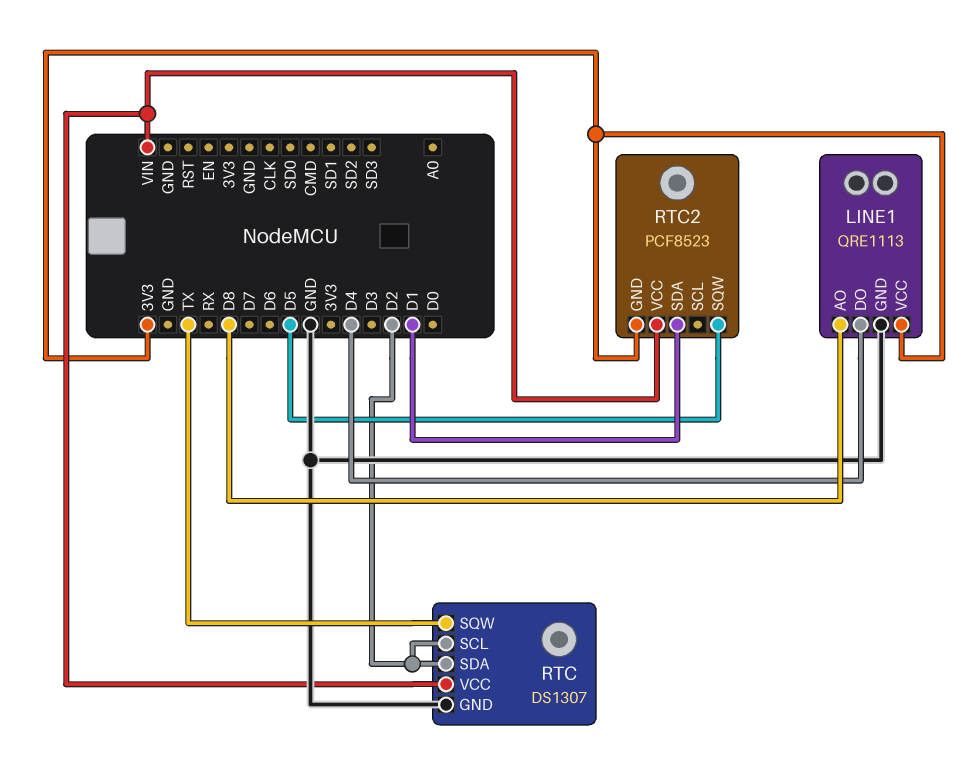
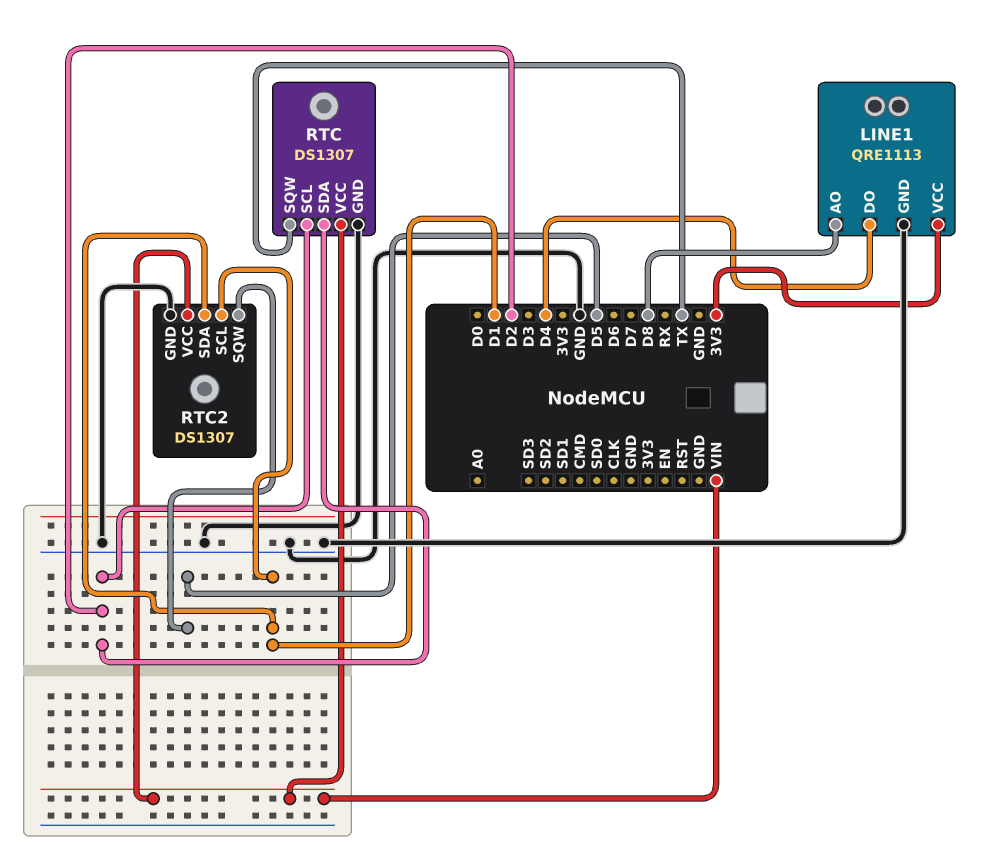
RTC2: PCF8523 -> DS1307
RTC2 pin GND: 3V3 -> GND
RTC2 pin SCL: none -> D1

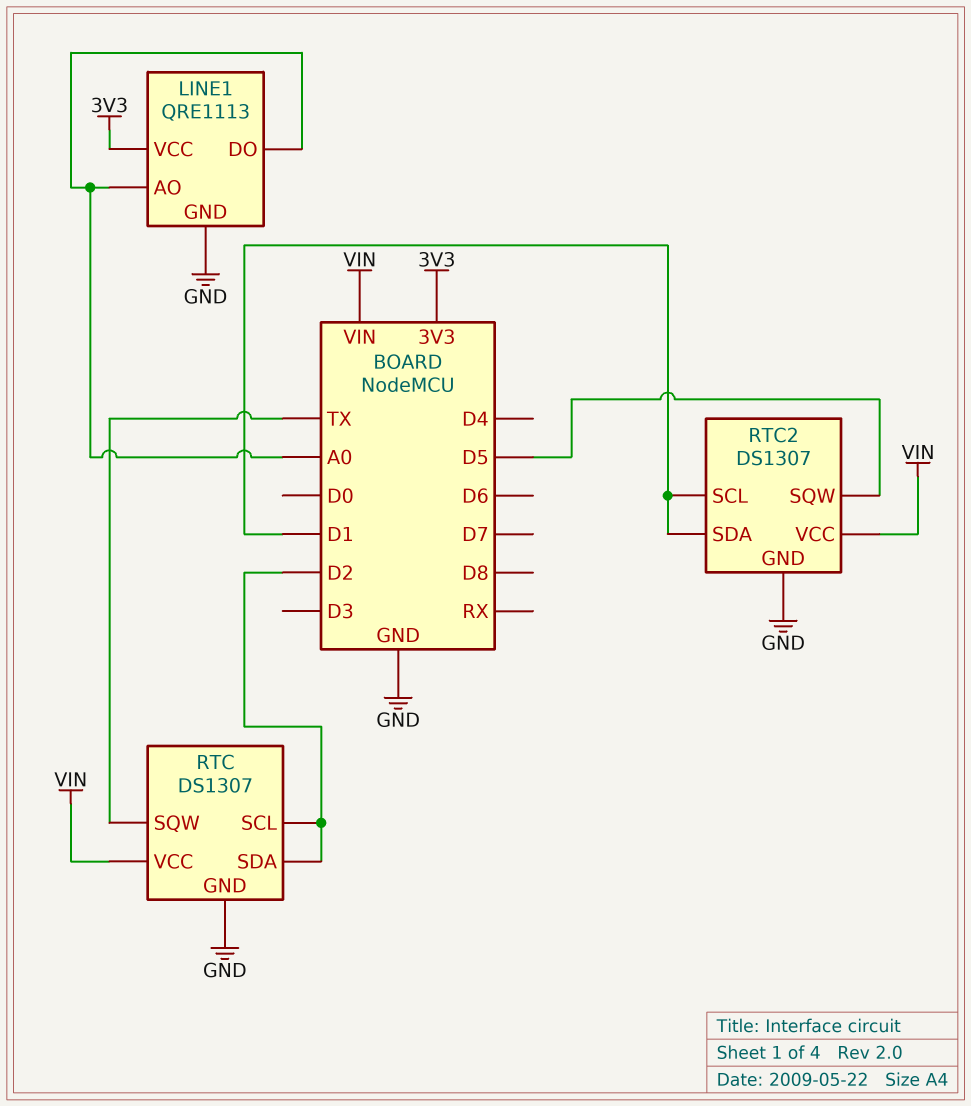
LINE1 pin AO: D8 -> A0
LINE1 pin DO: D4 -> A0

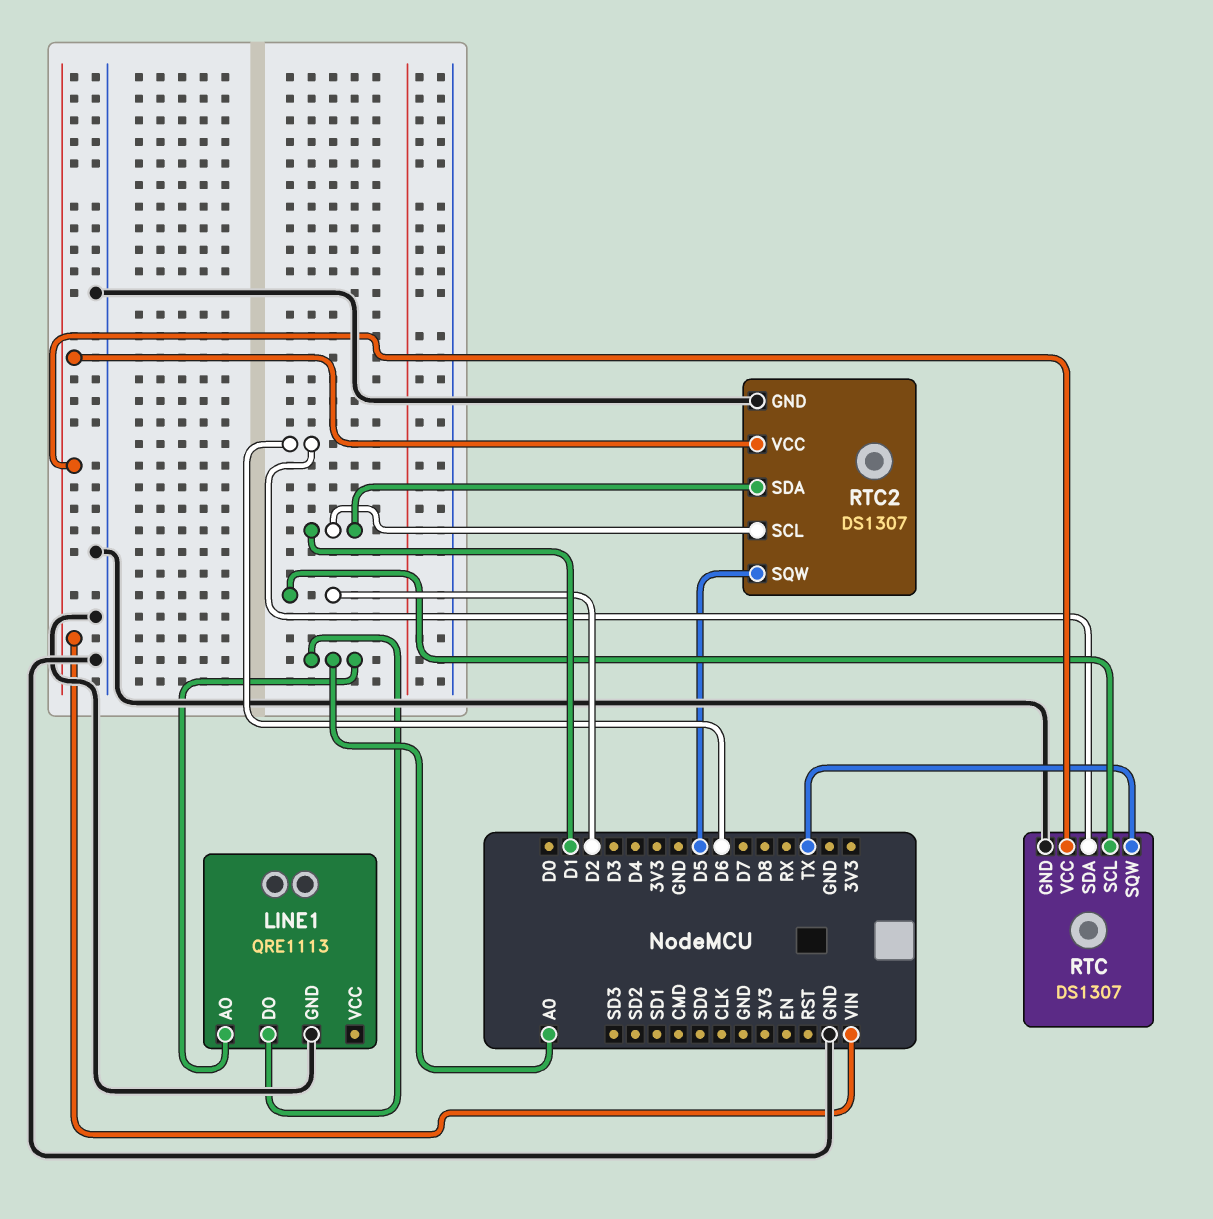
LINE1 pin VCC: 3V3 -> none
RTC pin SDA: D2 -> D6

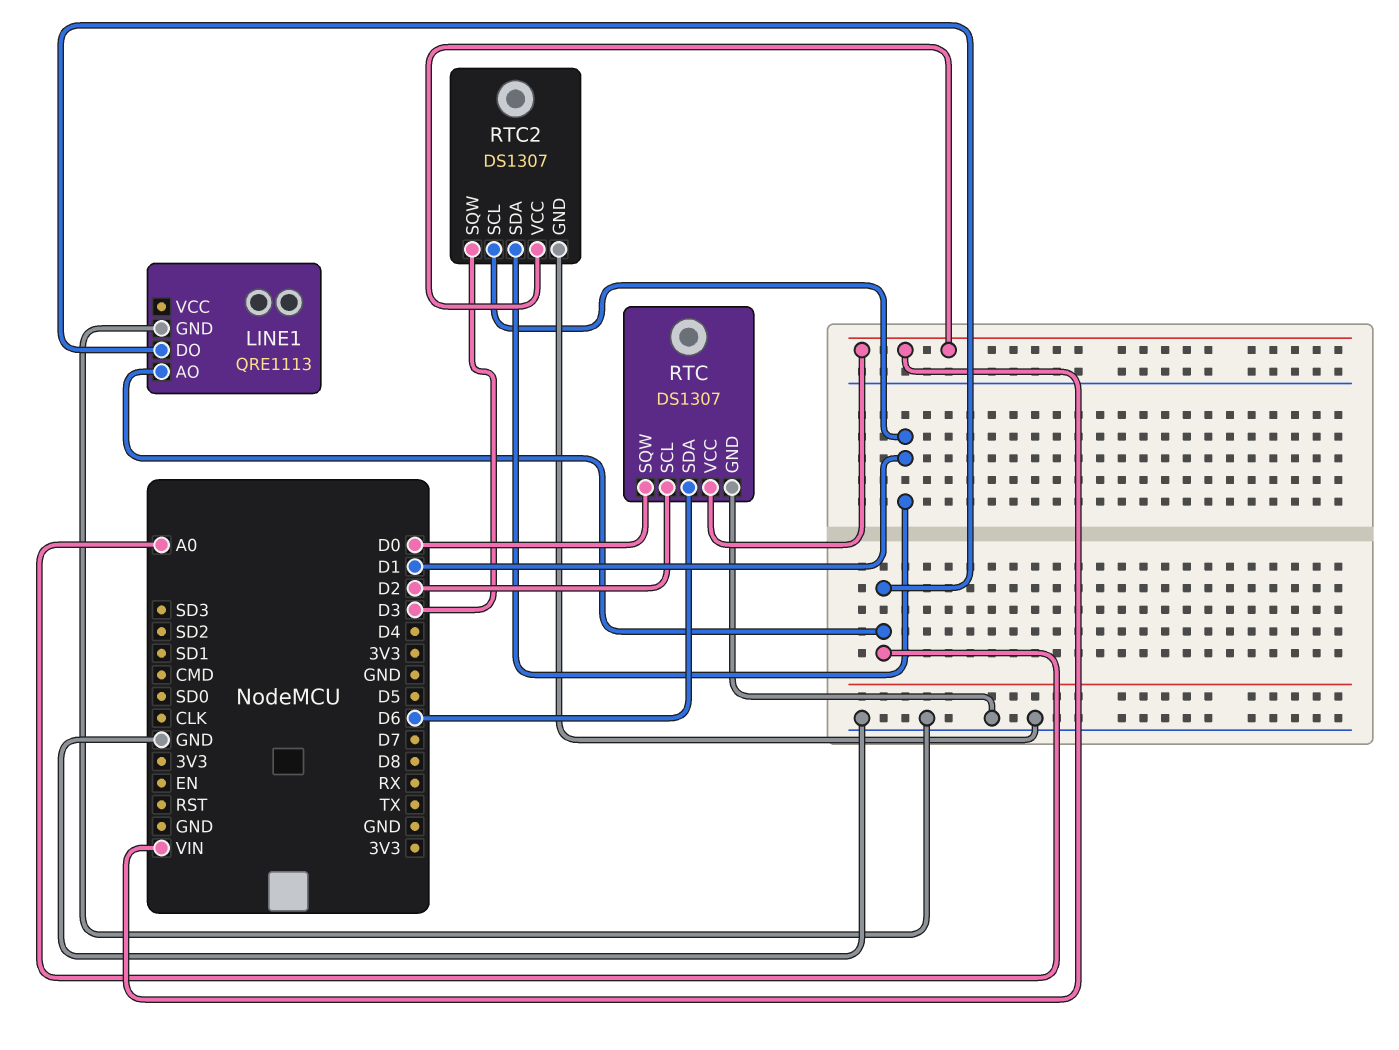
RTC pin SQW: TX -> D0
RTC2 pin SQW: D5 -> D3

